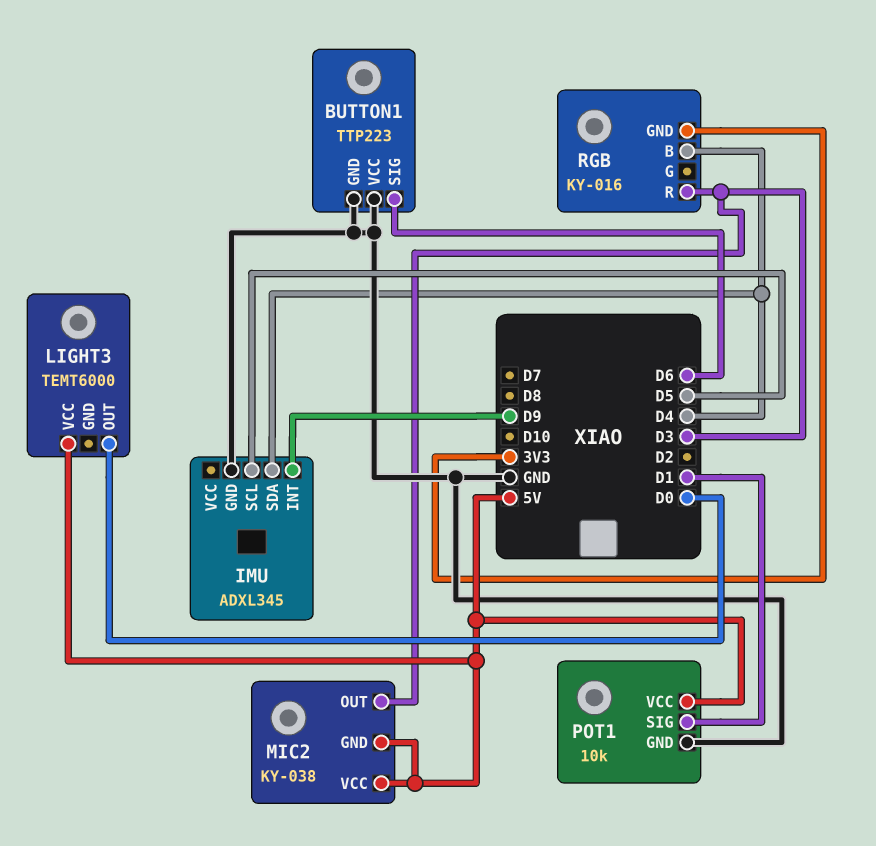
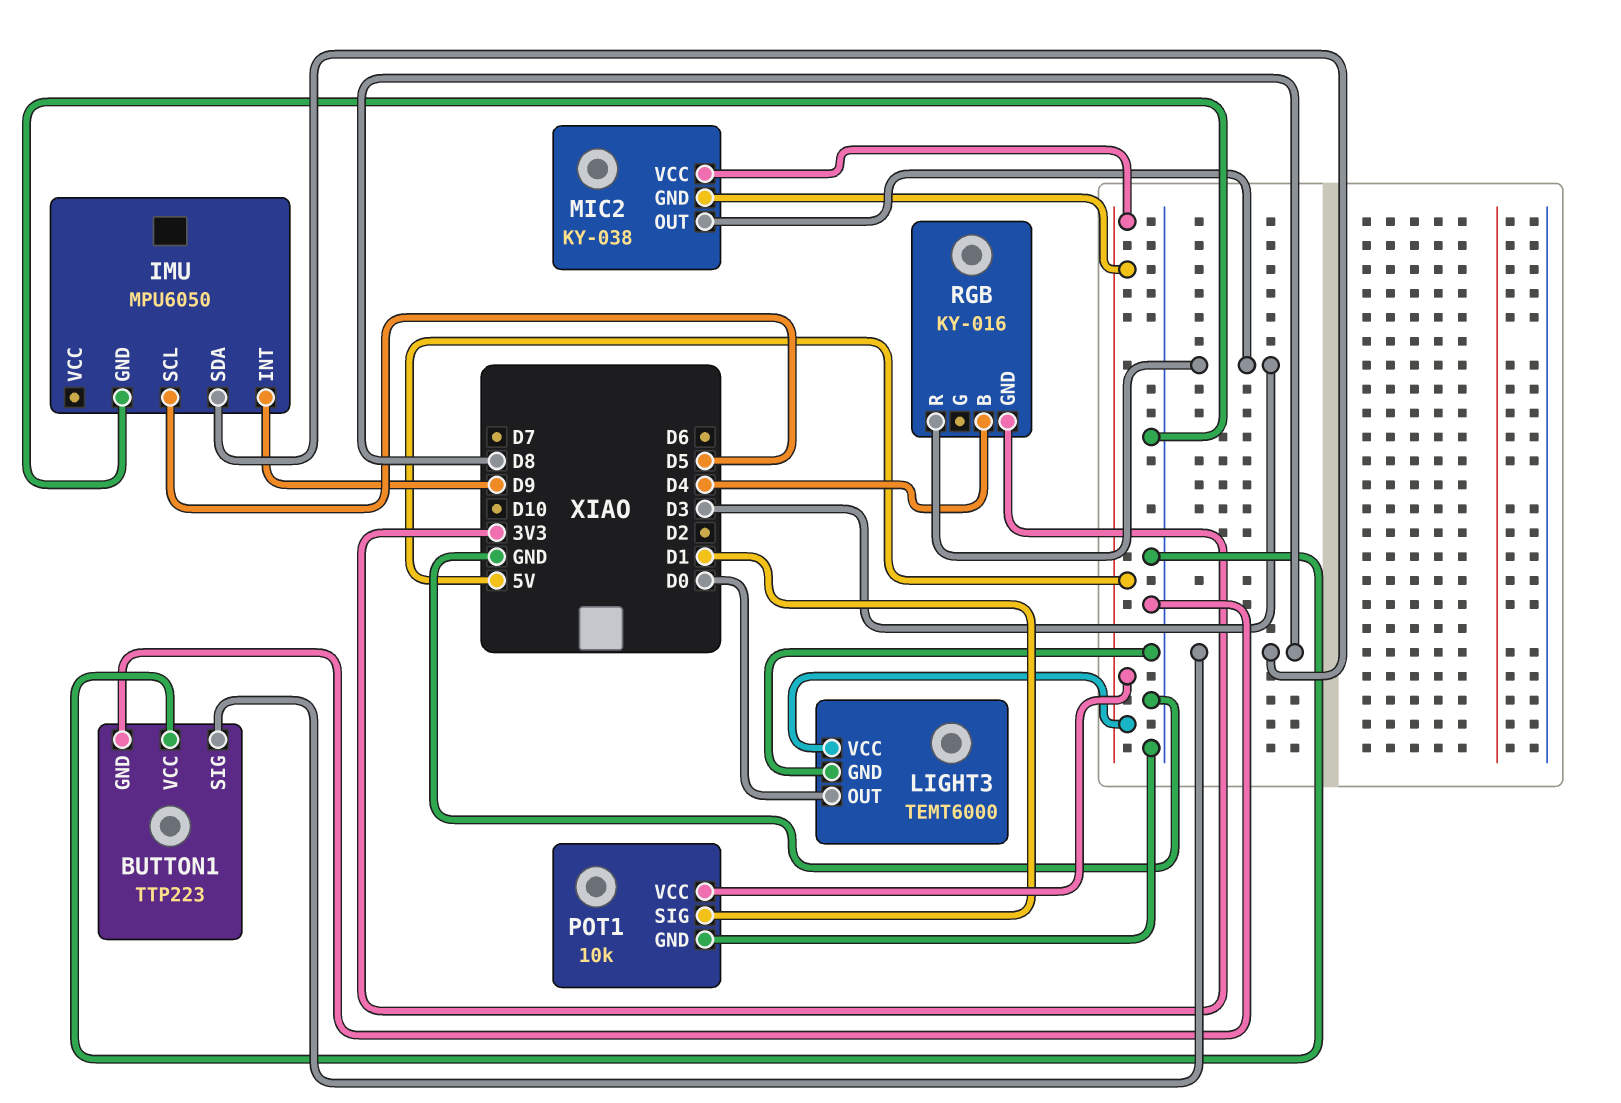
BUTTON1 pin SIG: D6 -> D8
IMU: ADXL345 -> MPU6050
IMU pin SDA: D4 -> D8
LIGHT3 pin GND: none -> GND

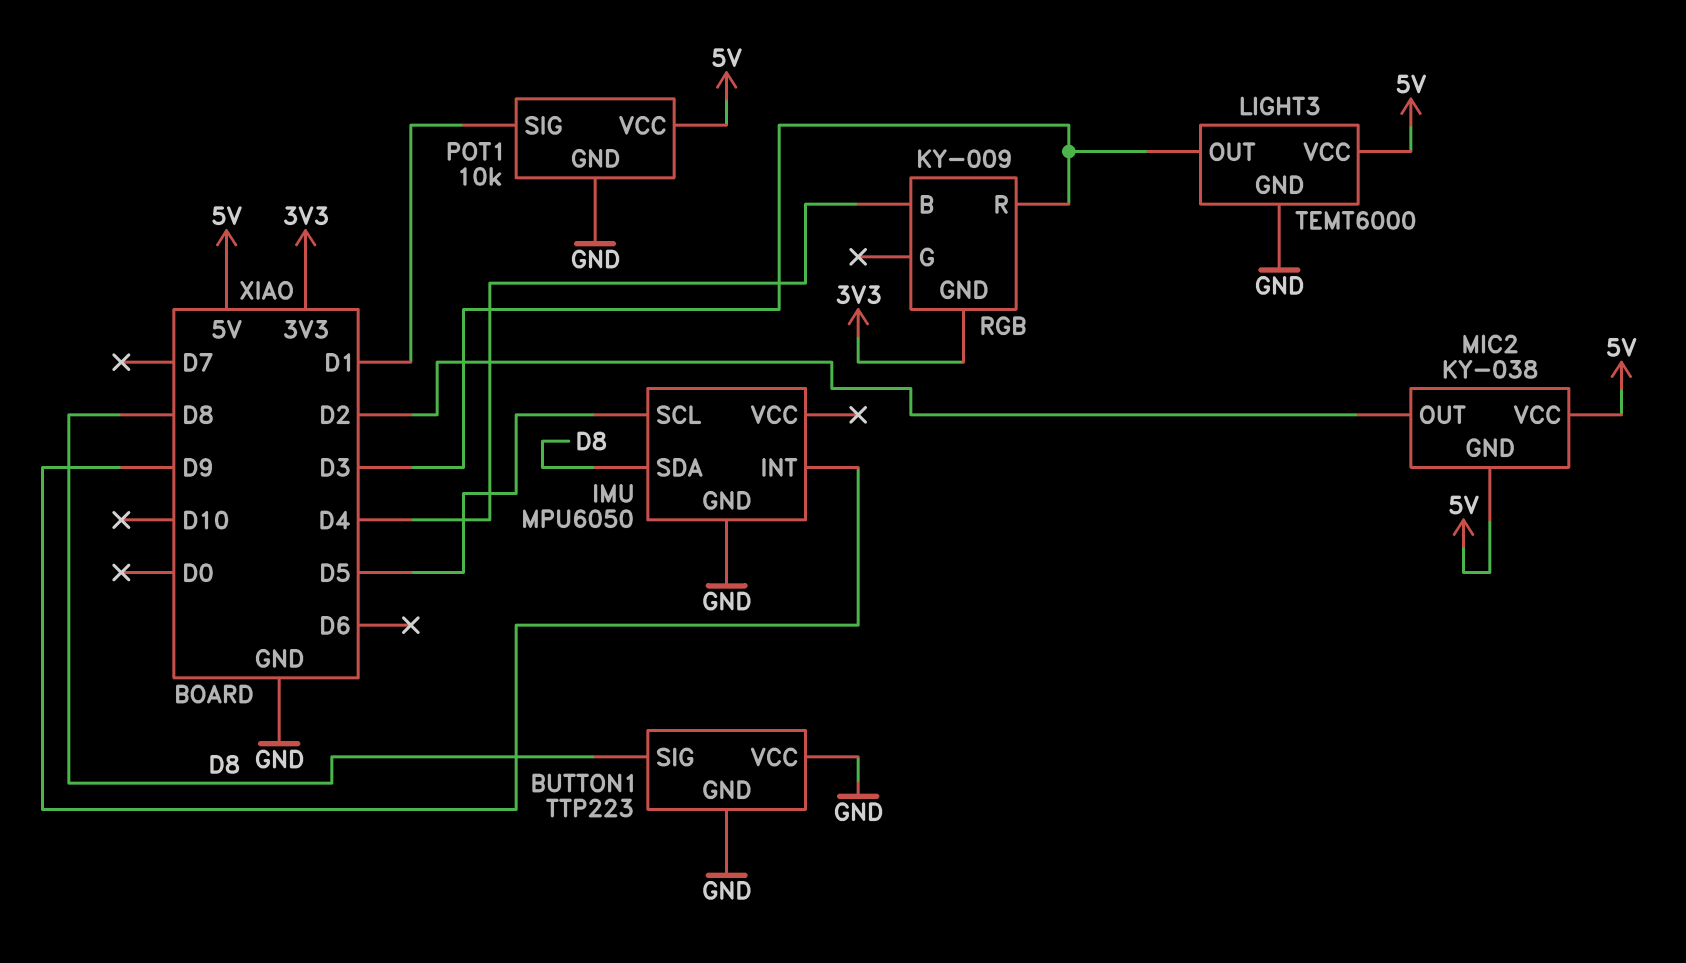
LIGHT3 pin OUT: D0 -> D3
MIC2 pin OUT: D3 -> D2
RGB: KY-016 -> KY-009

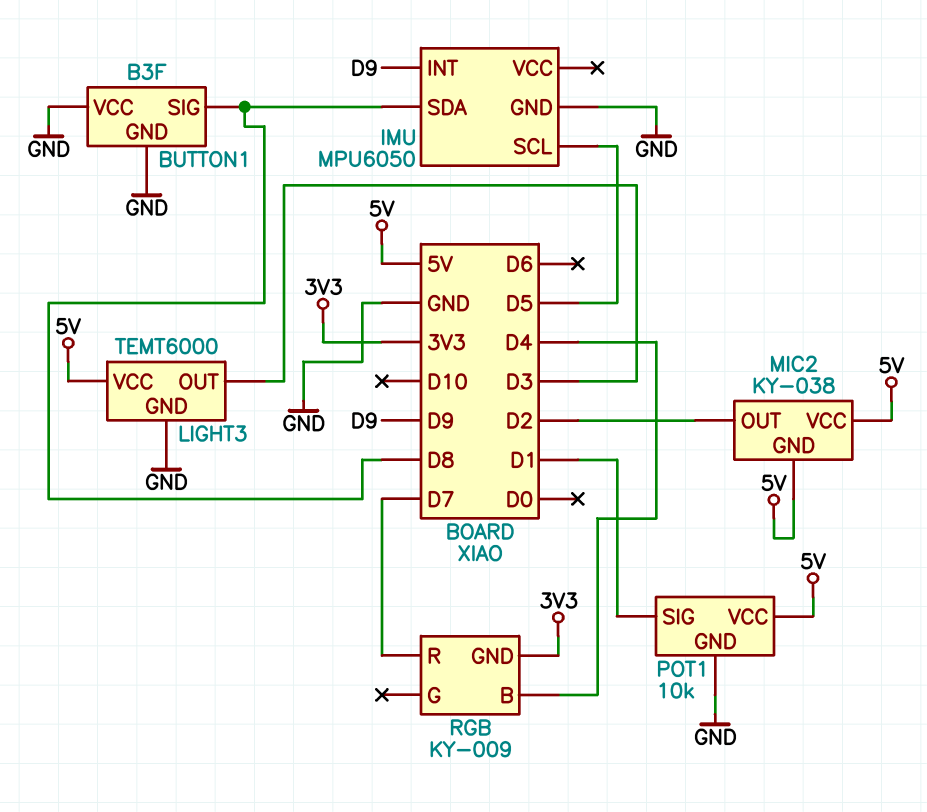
BUTTON1: TTP223 -> B3F
RGB pin R: D3 -> D7

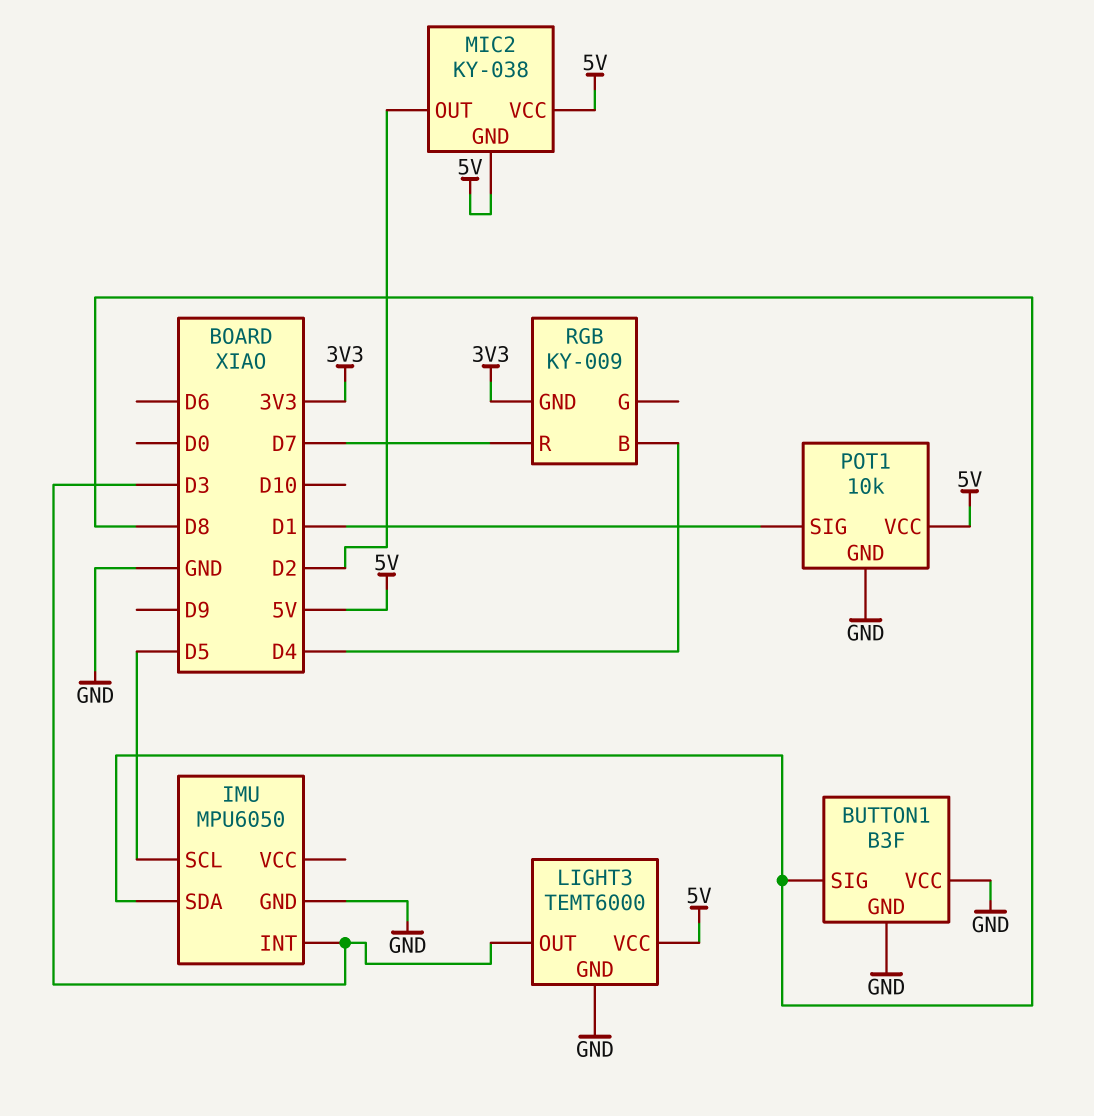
IMU pin INT: D9 -> D3

